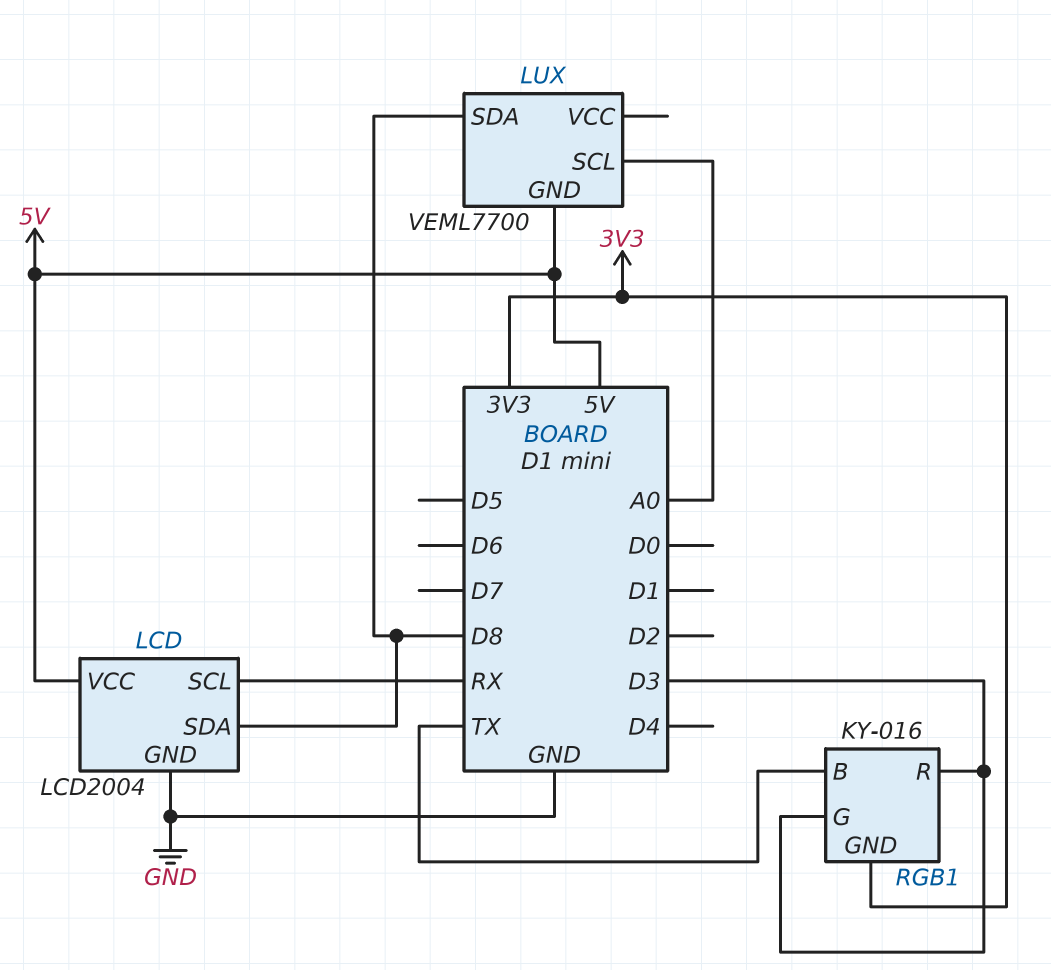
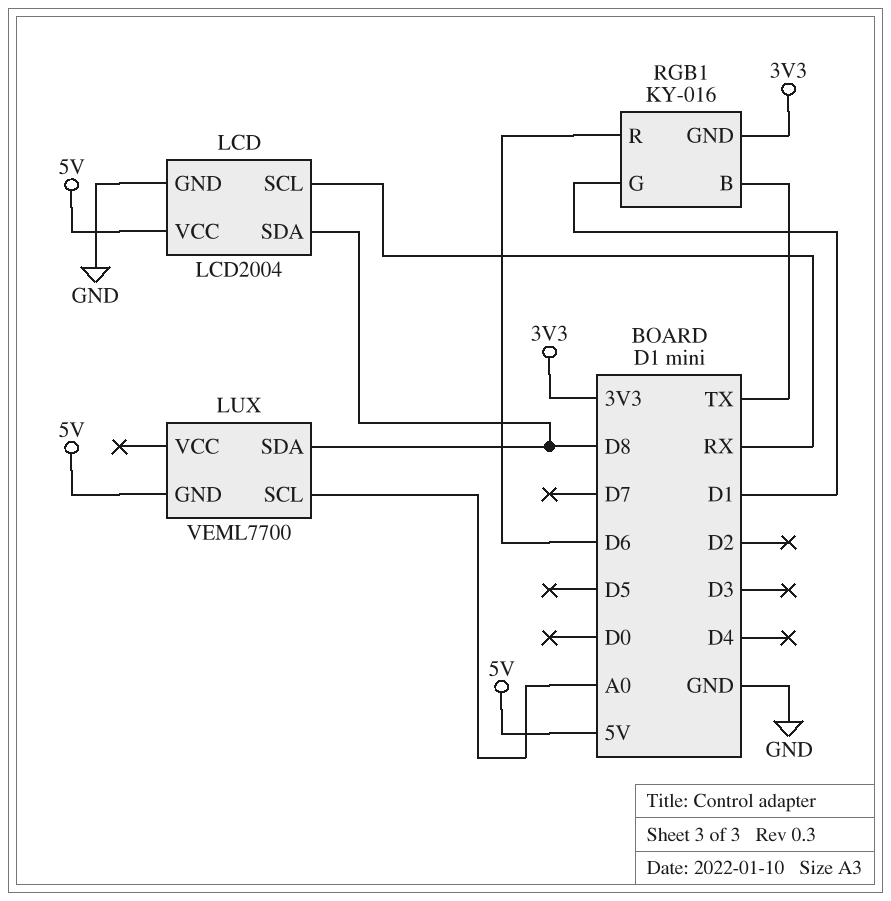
RGB1 pin G: D3 -> D1
RGB1 pin R: D3 -> D6

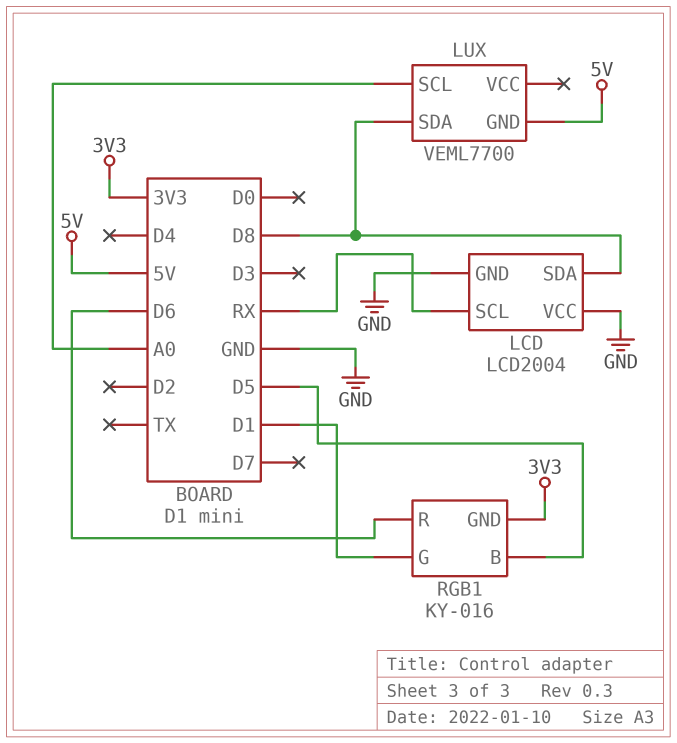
LCD pin VCC: 5V -> GND
RGB1 pin B: TX -> D5

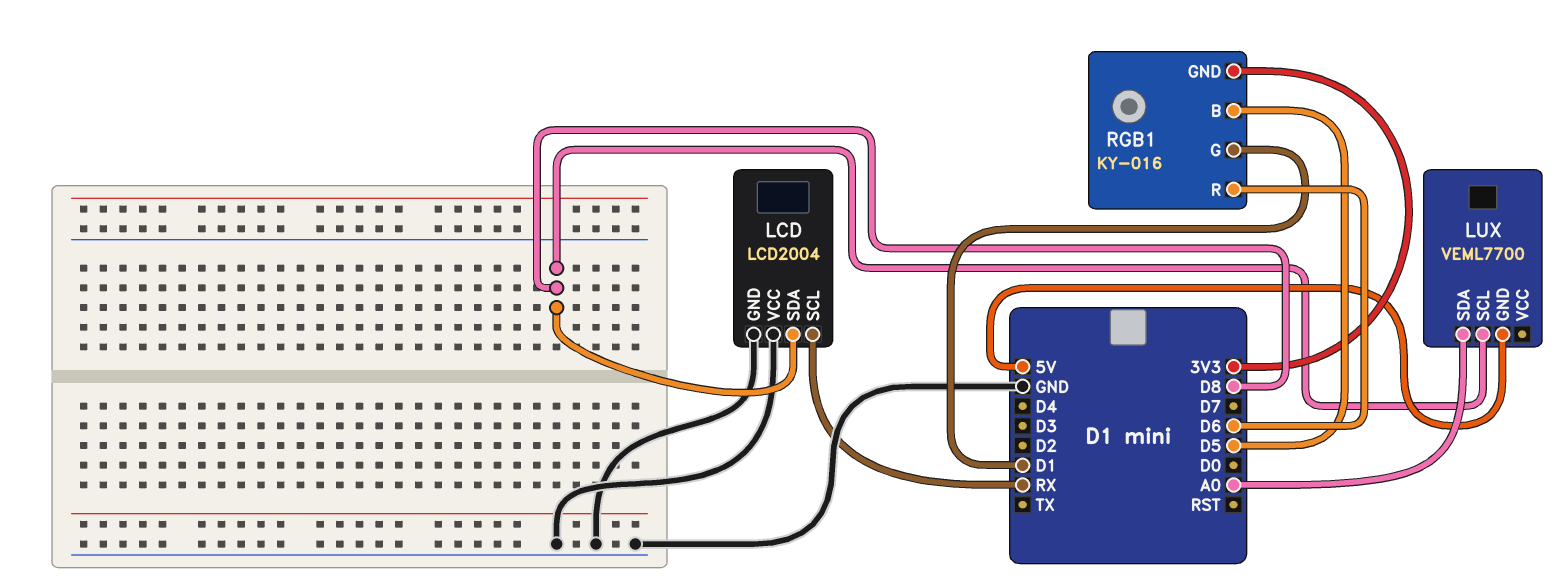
LUX pin SCL: A0 -> D8
LUX pin SDA: D8 -> A0

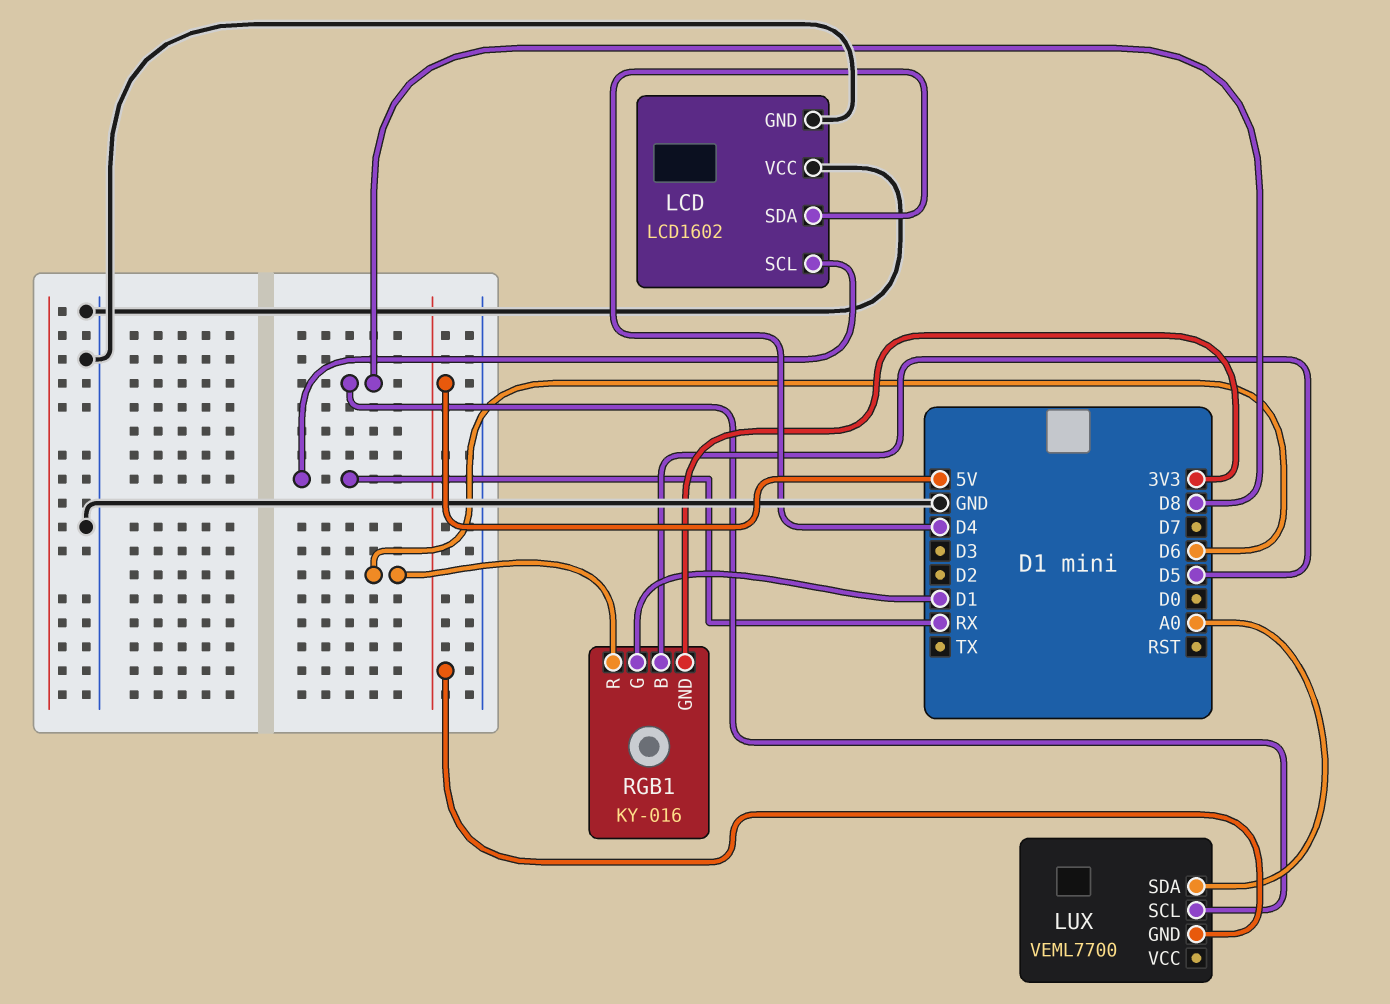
LCD: LCD2004 -> LCD1602
LCD pin SDA: D8 -> D4

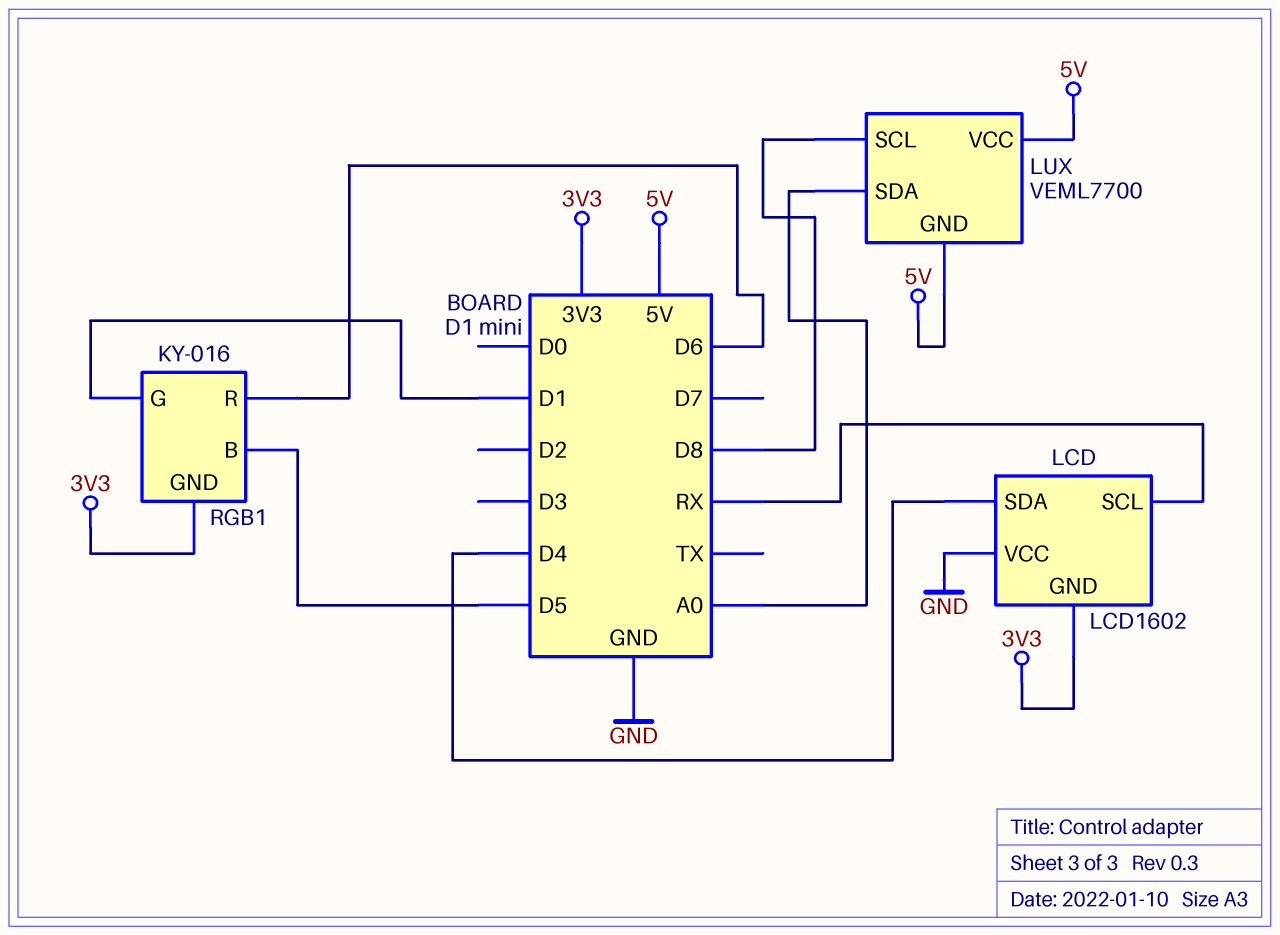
LCD pin GND: GND -> 3V3
LUX pin VCC: none -> 5V

